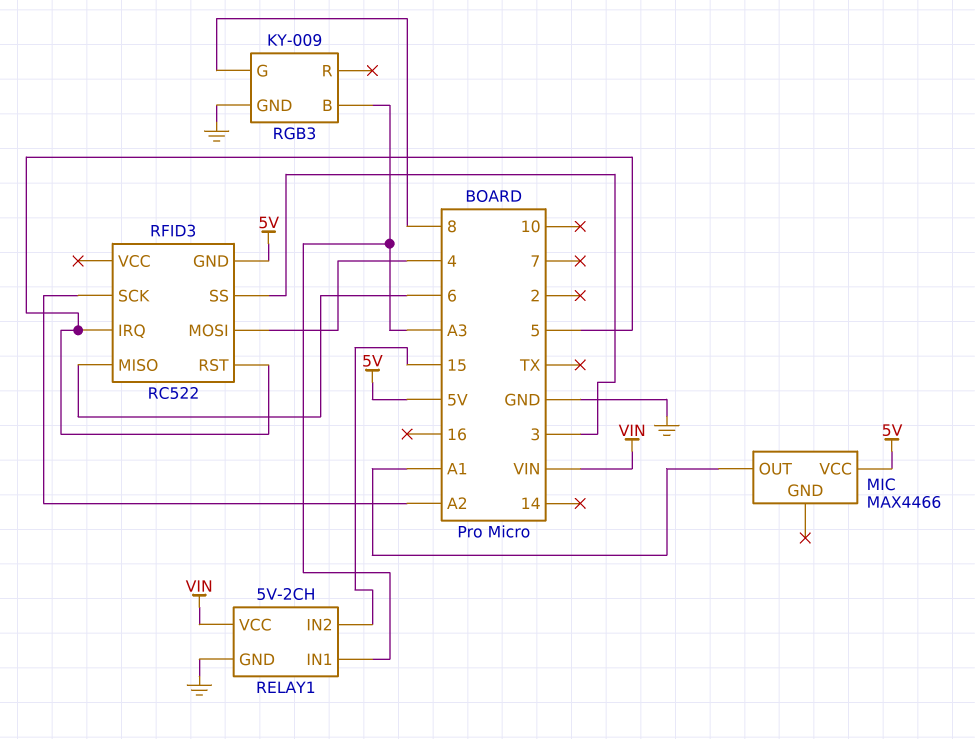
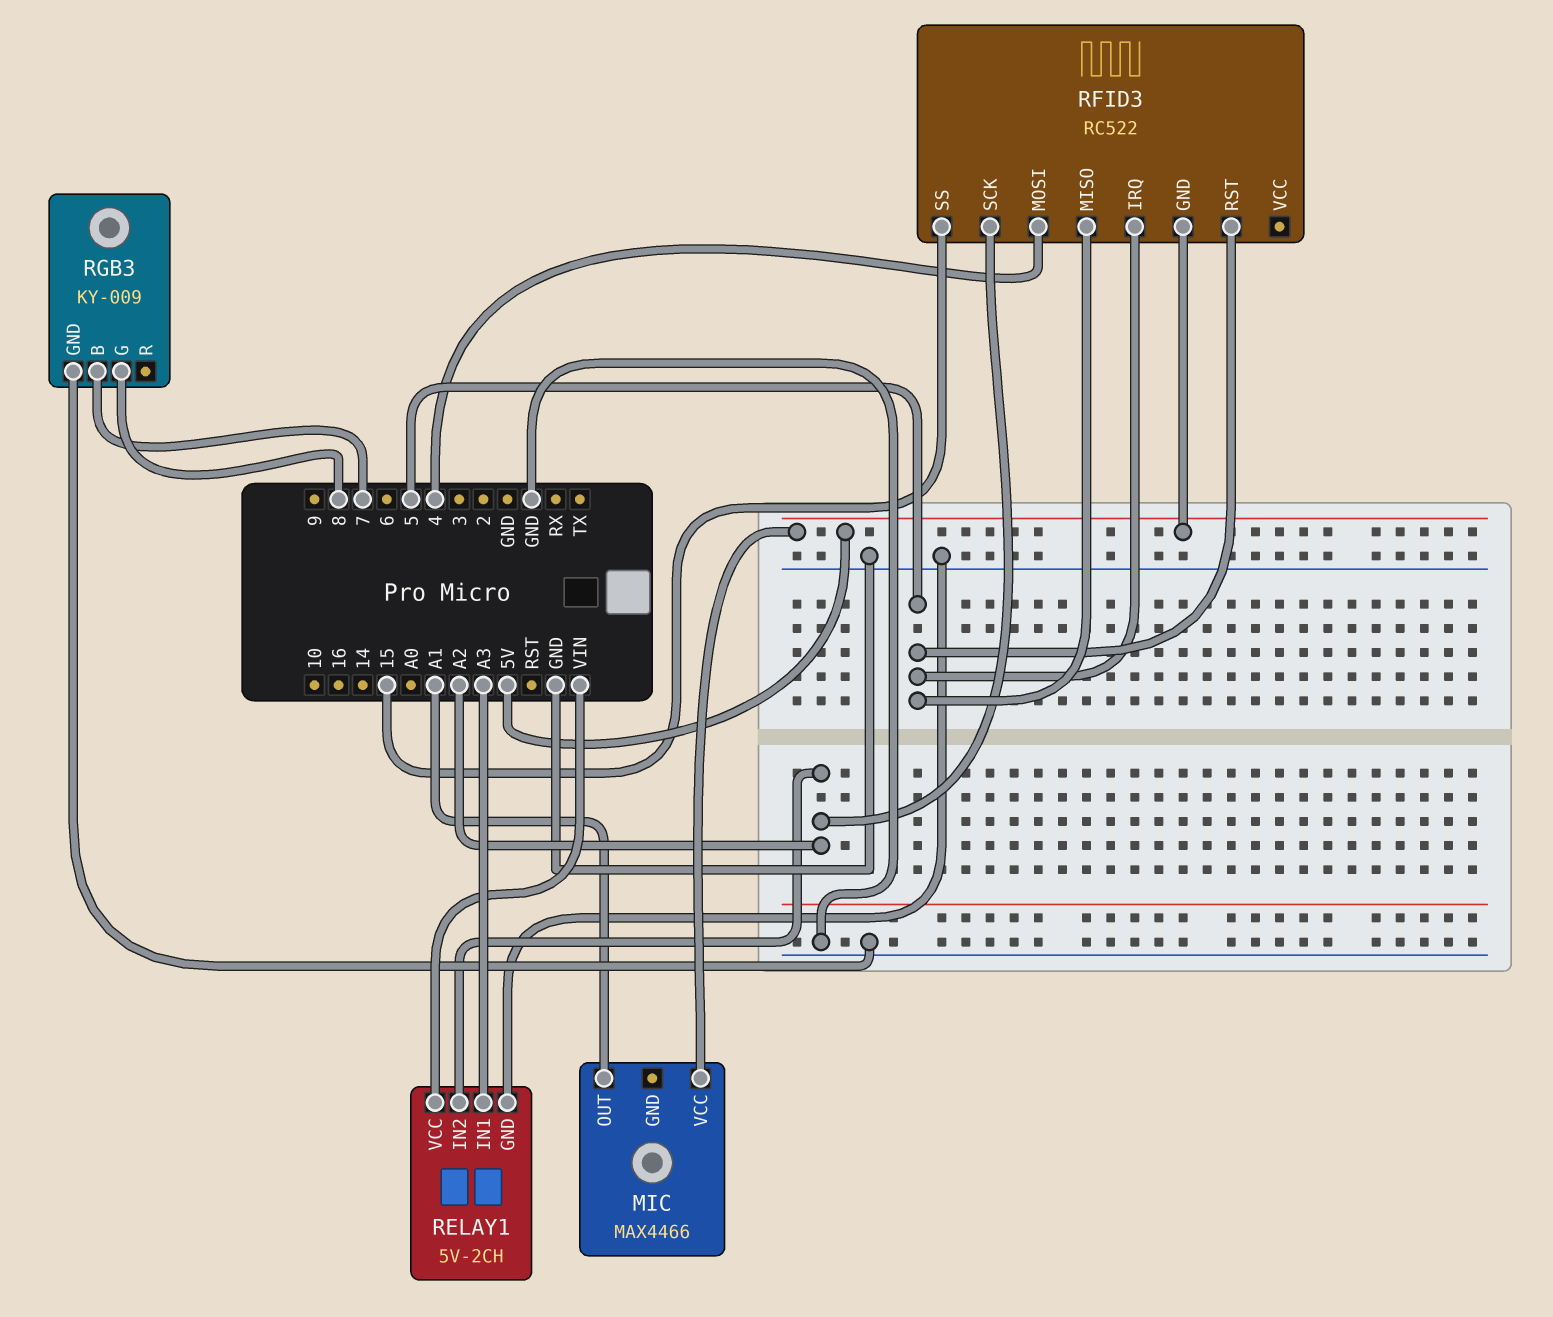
RELAY1 pin IN2: 15 -> A2
RFID3 pin MISO: 6 -> 5
RFID3 pin SS: 3 -> 15
RGB3 pin B: A3 -> 7

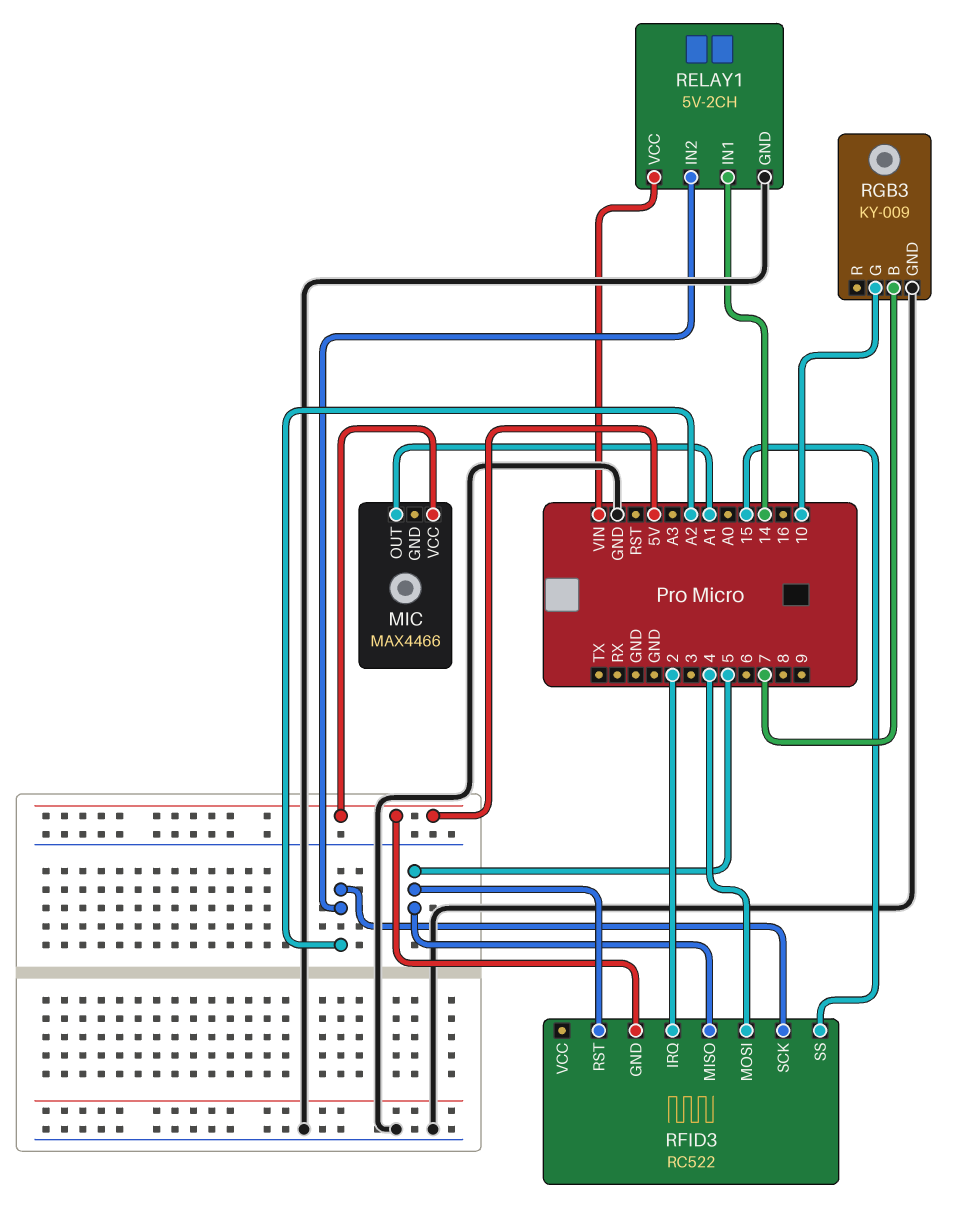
RELAY1 pin IN1: A3 -> 14
RFID3 pin IRQ: 5 -> 2
RGB3 pin G: 8 -> 10

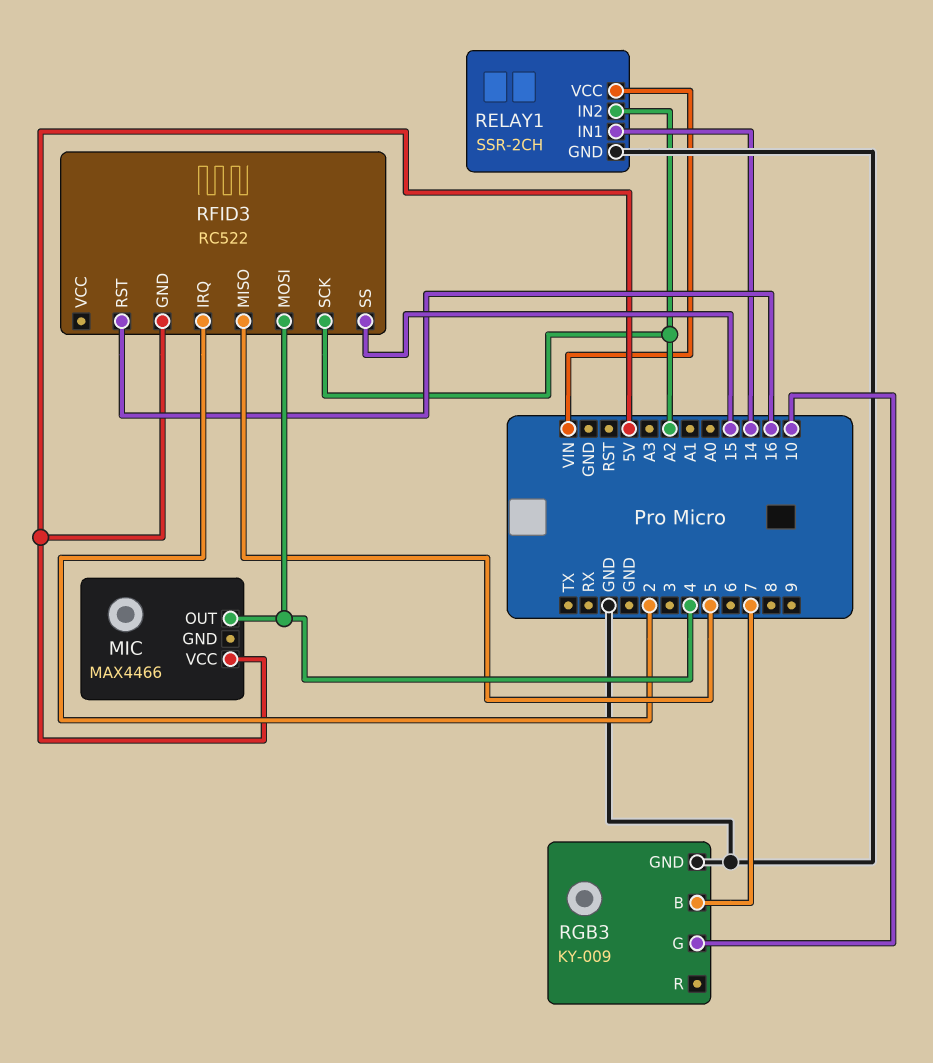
MIC pin OUT: A1 -> 4
RELAY1: 5V-2CH -> SSR-2CH
RFID3 pin RST: 5 -> 16

